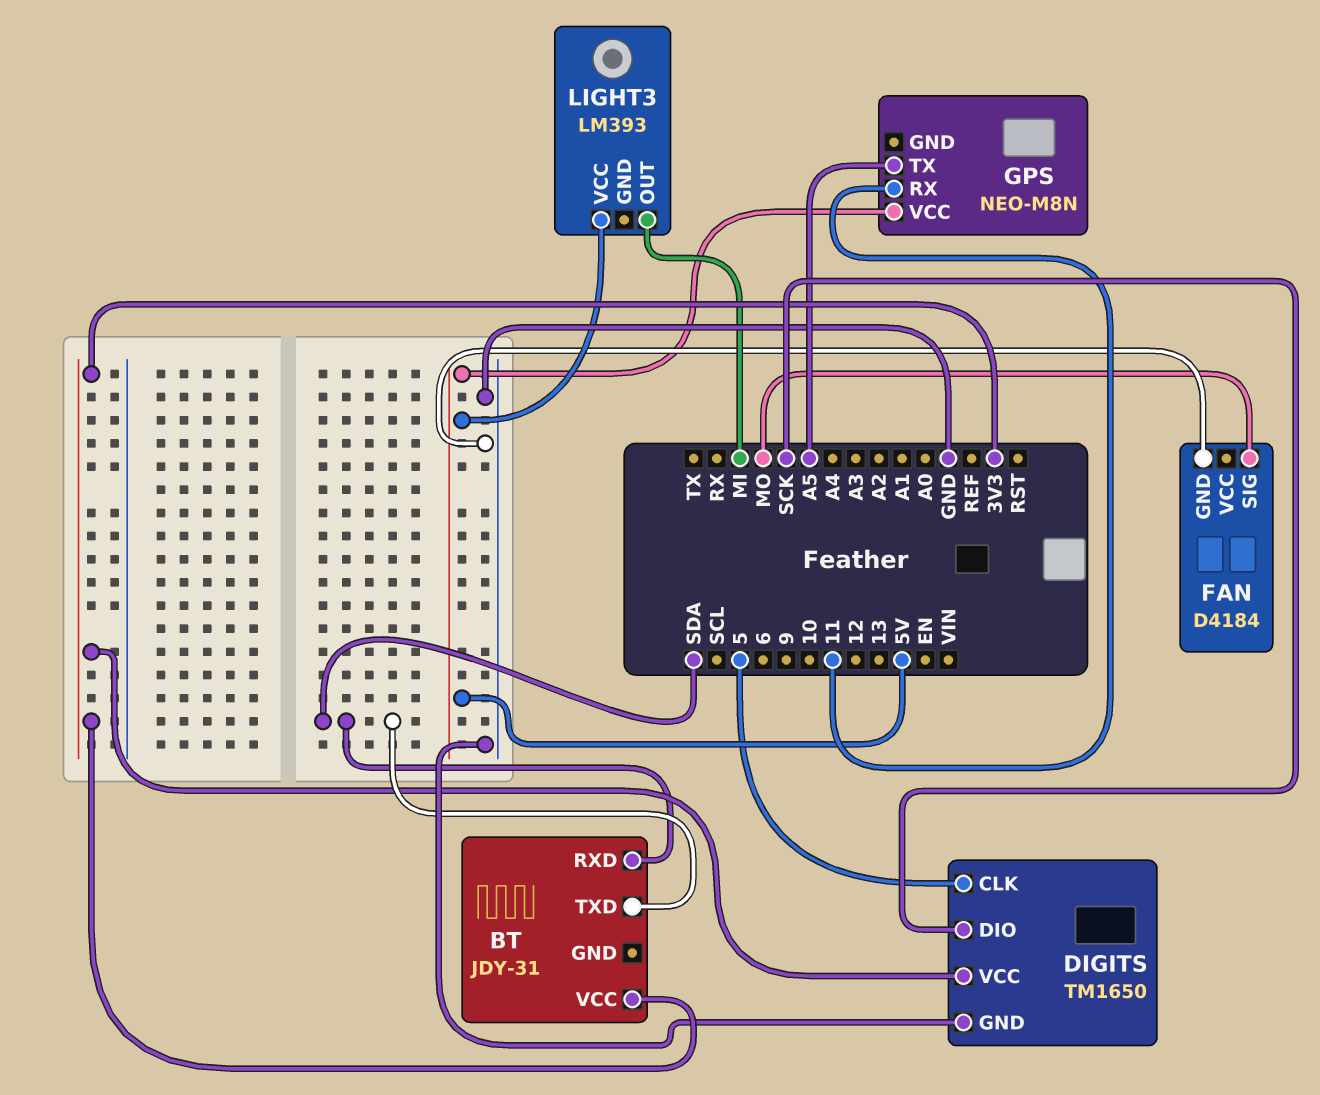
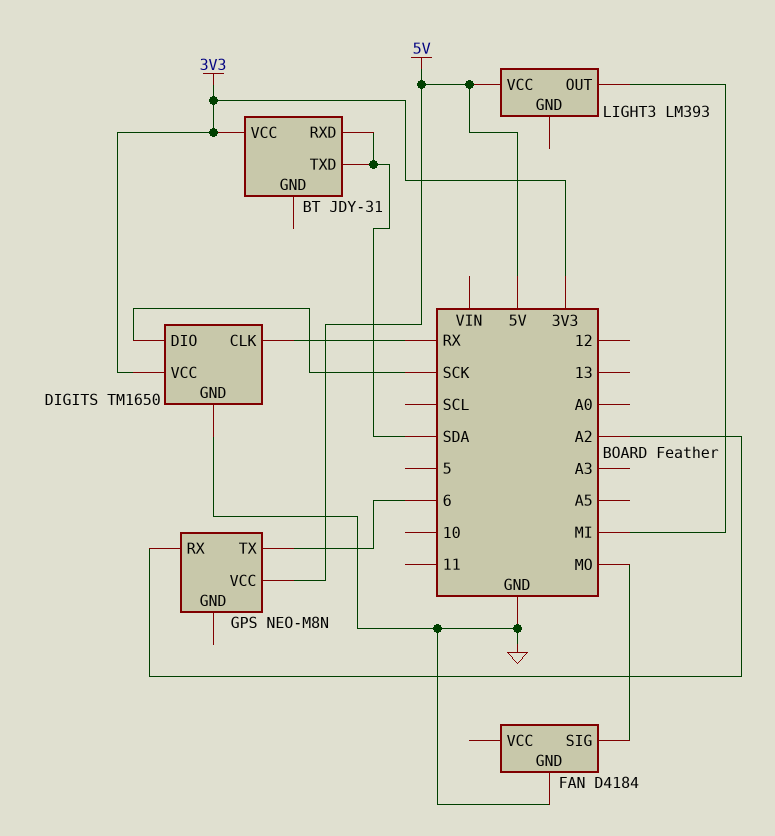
DIGITS pin CLK: 5 -> RX
GPS pin RX: 11 -> A2
GPS pin TX: A5 -> 6

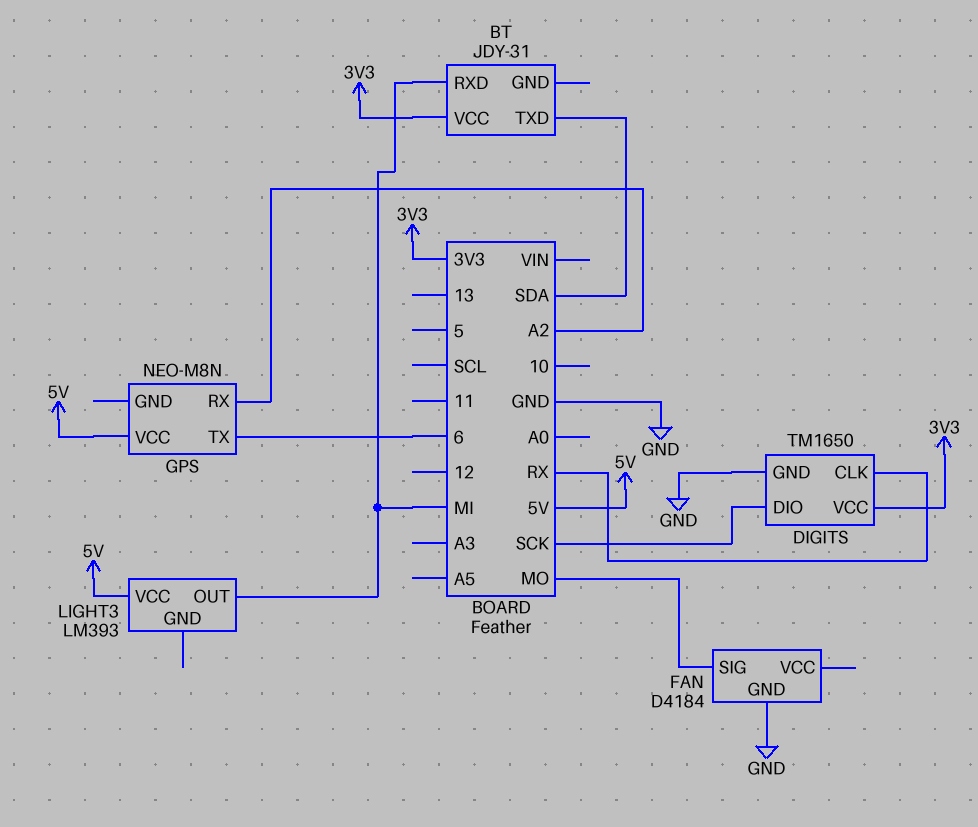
BT pin RXD: SDA -> MI

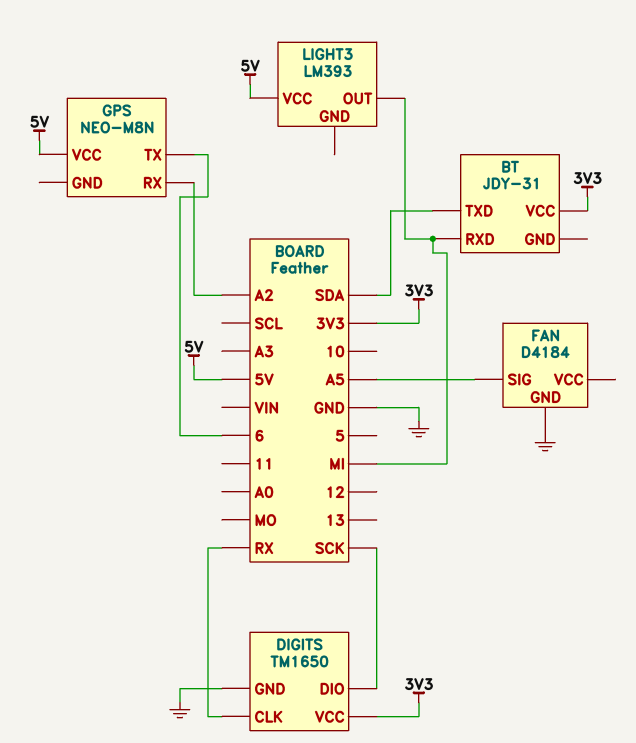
FAN pin SIG: MO -> A5

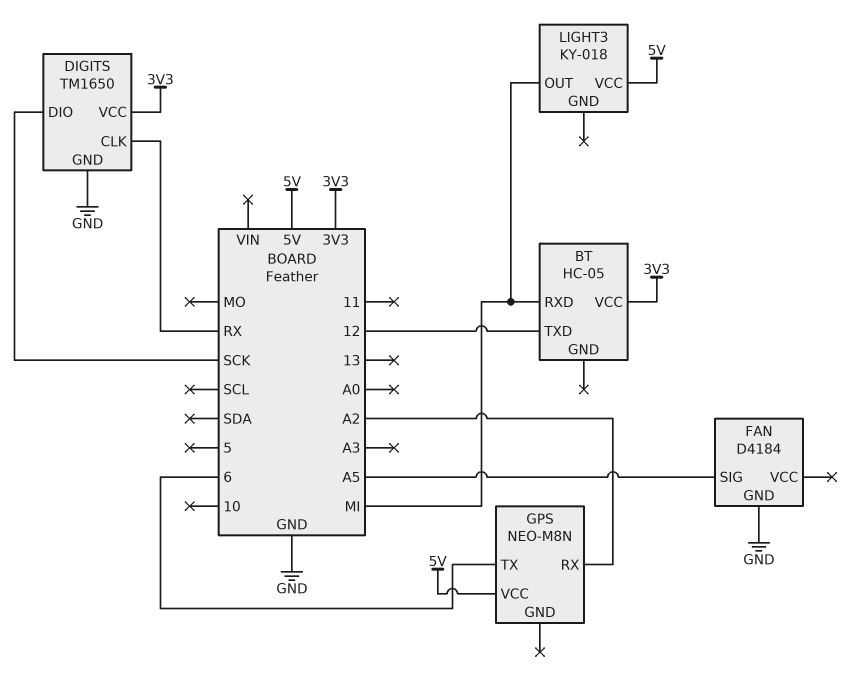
BT: JDY-31 -> HC-05
BT pin TXD: SDA -> 12
LIGHT3: LM393 -> KY-018

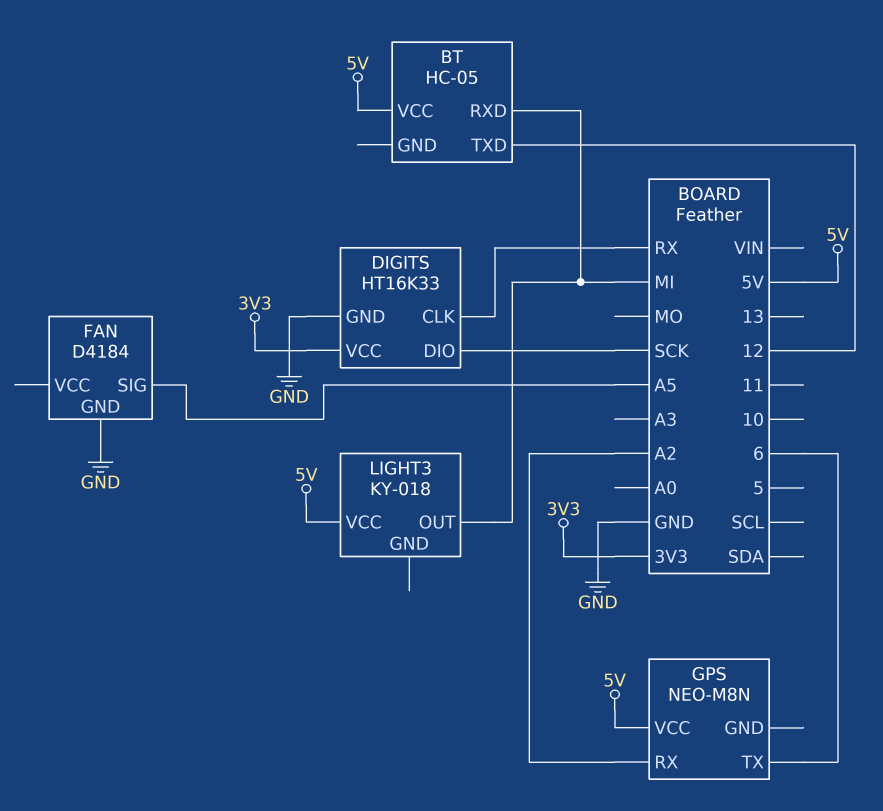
BT pin VCC: 3V3 -> 5V
DIGITS: TM1650 -> HT16K33

